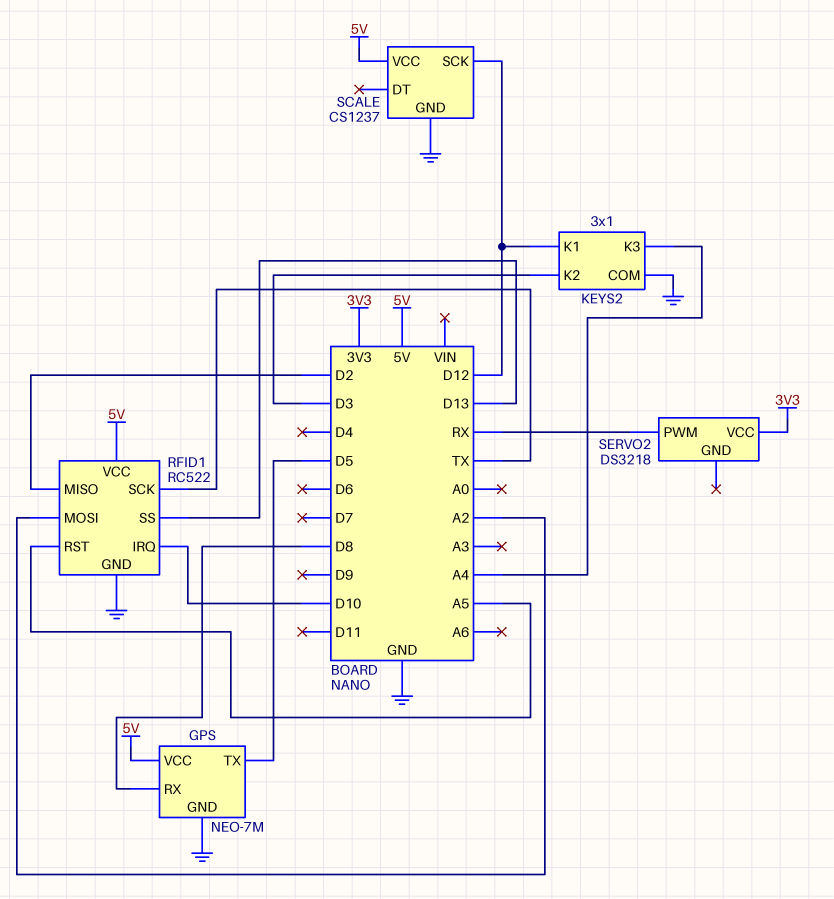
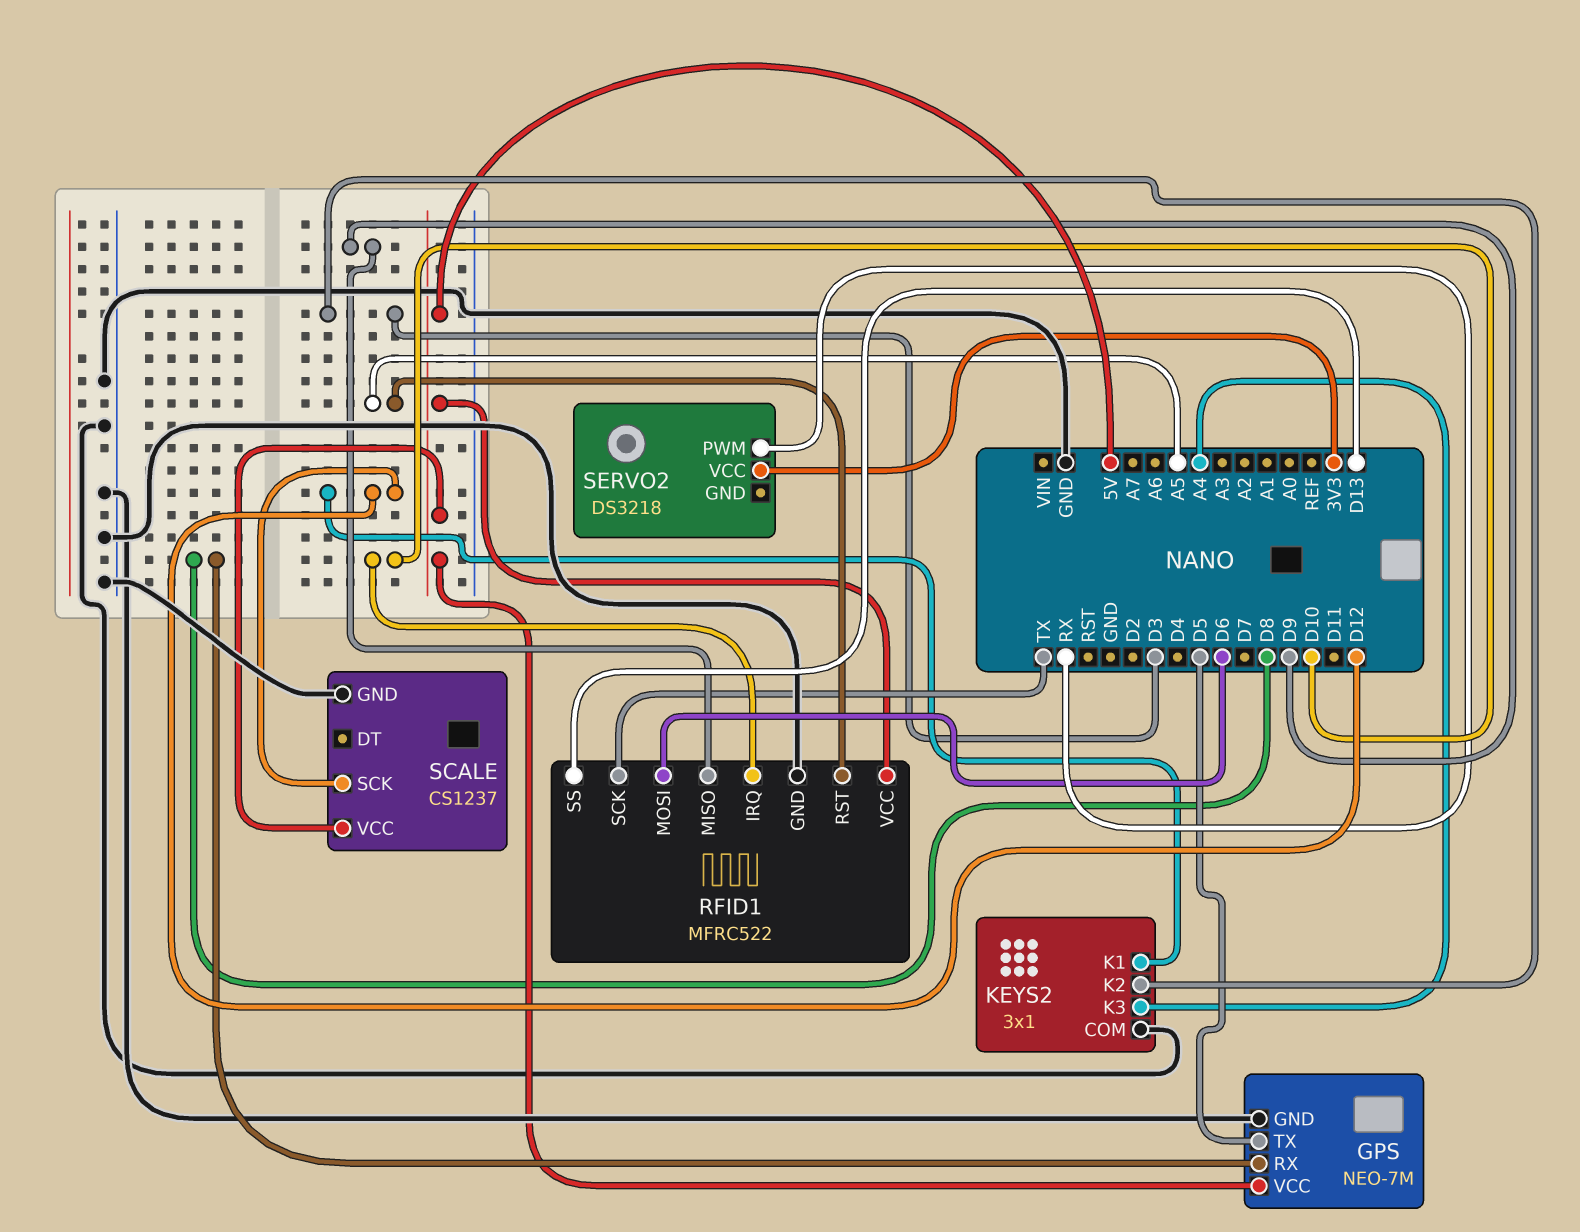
RFID1: RC522 -> MFRC522
RFID1 pin MISO: D2 -> D9
RFID1 pin MOSI: A2 -> D6

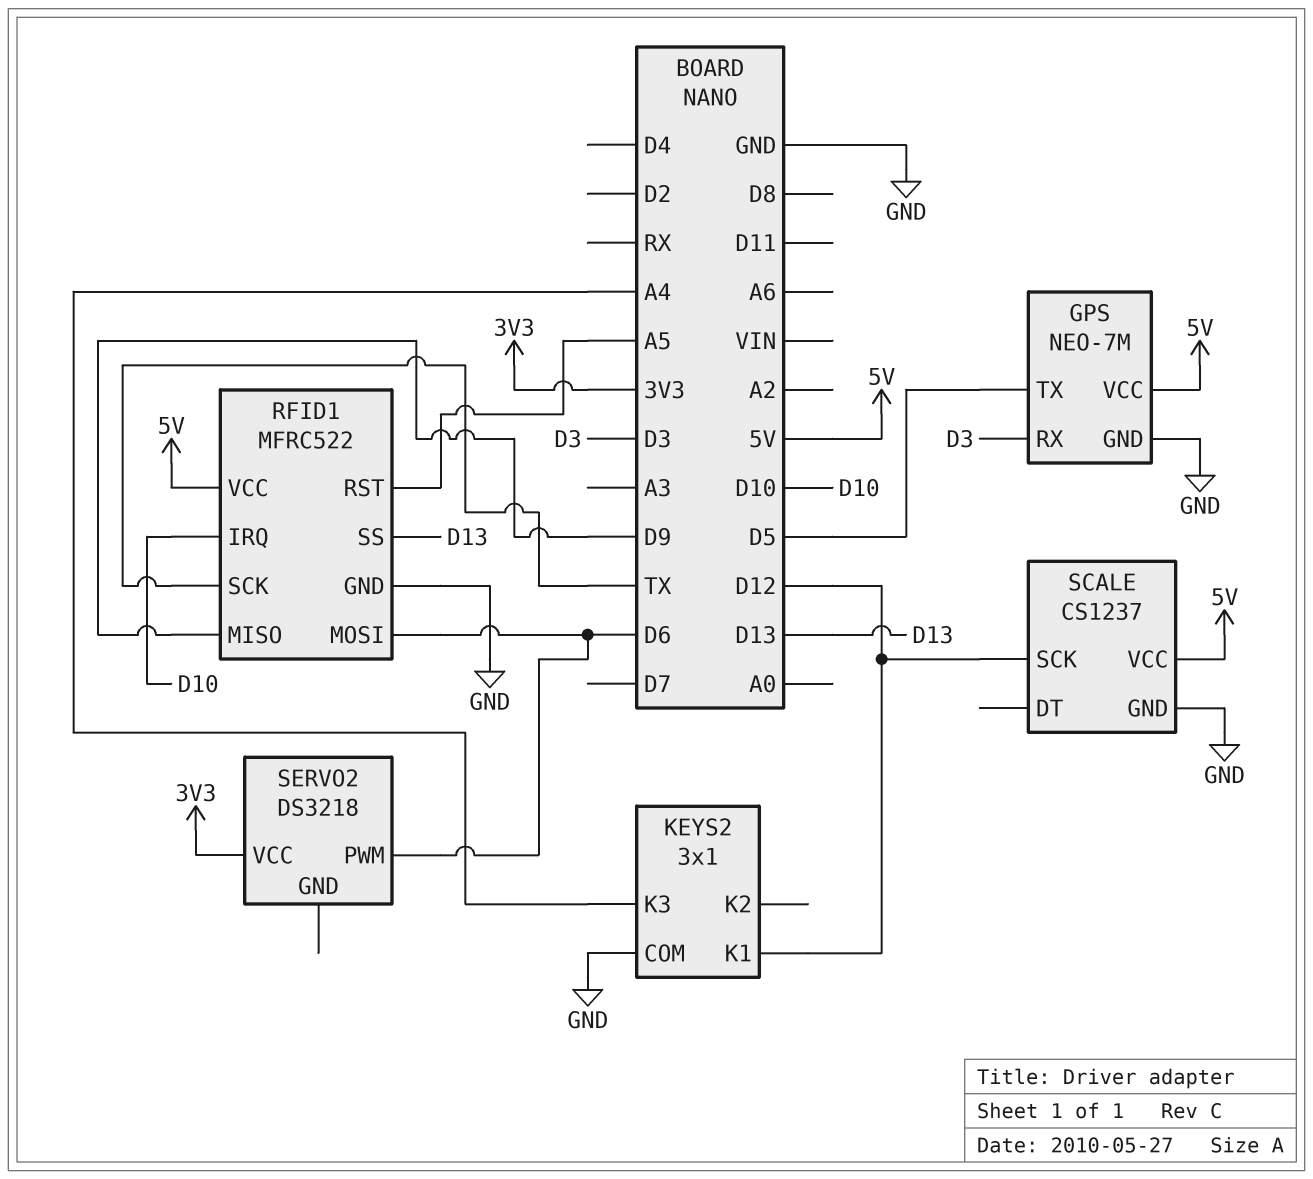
GPS pin RX: D8 -> D3
KEYS2 pin K2: D3 -> none
SERVO2 pin PWM: RX -> D6

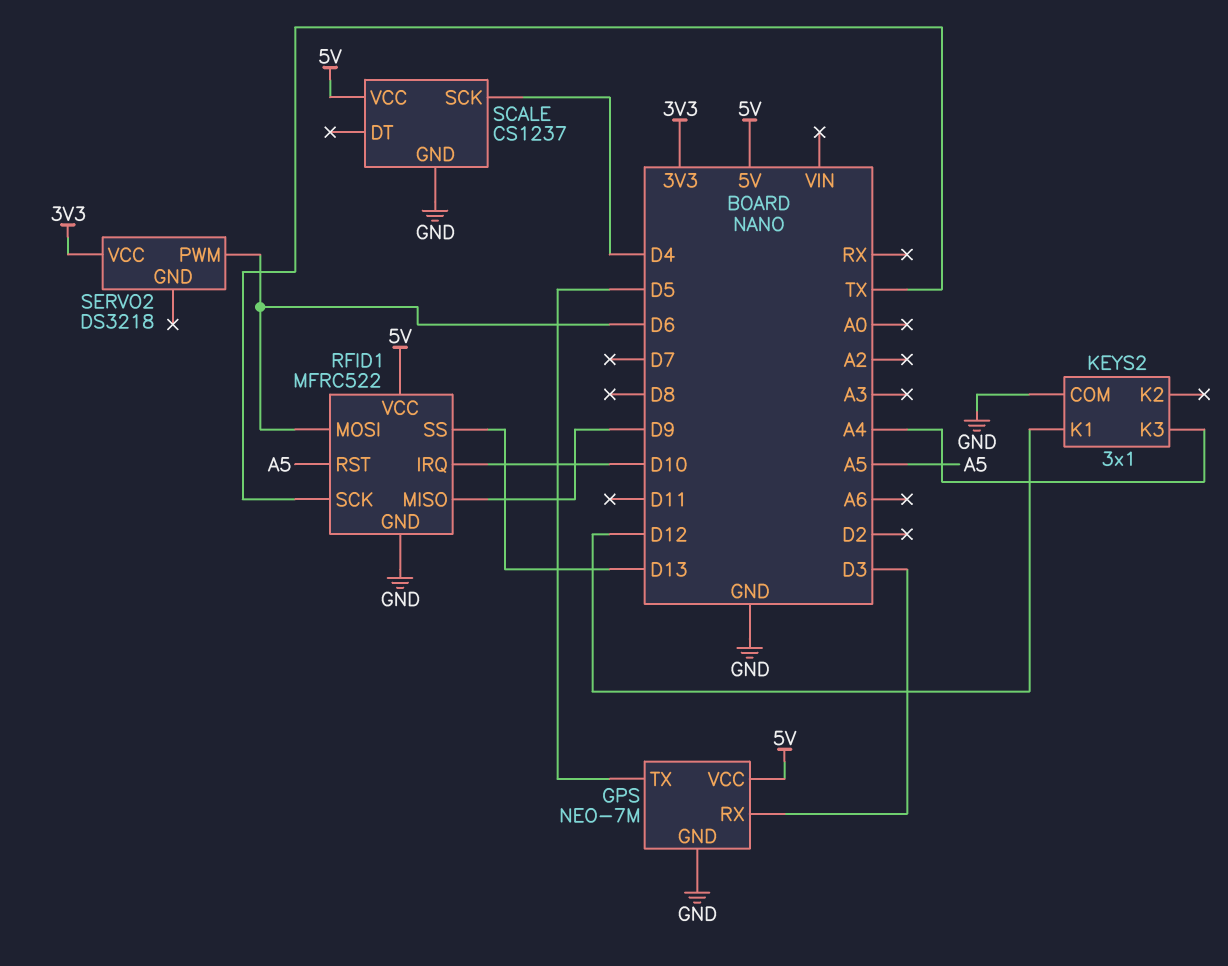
SCALE pin SCK: D12 -> D4

